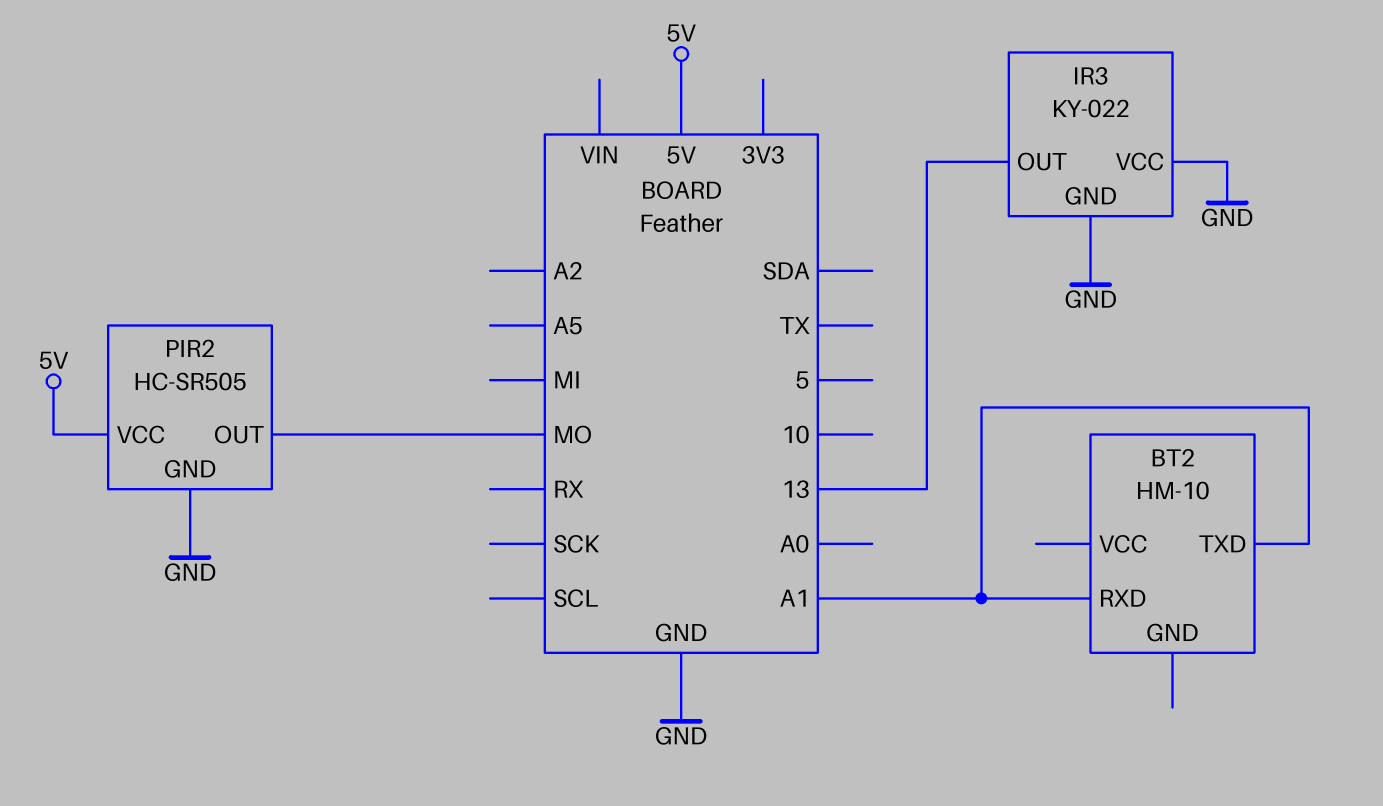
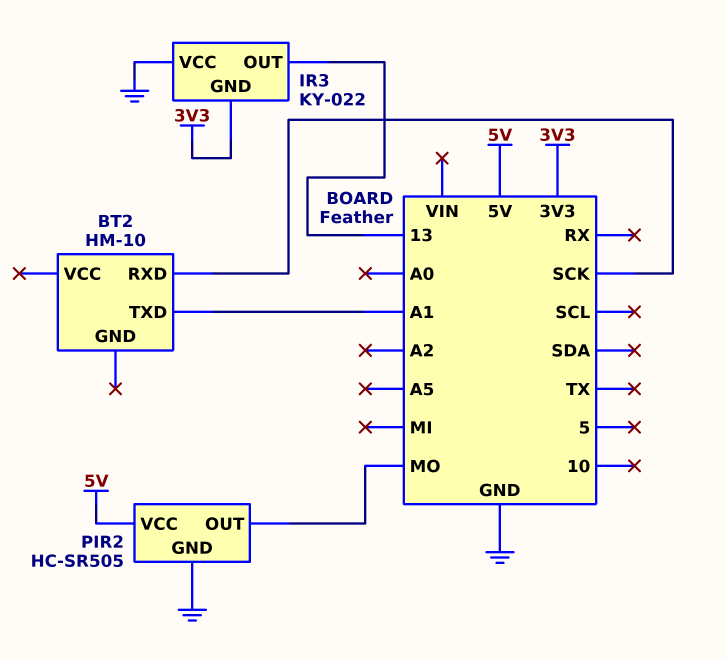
BT2 pin RXD: A1 -> SCK
IR3 pin GND: GND -> 3V3

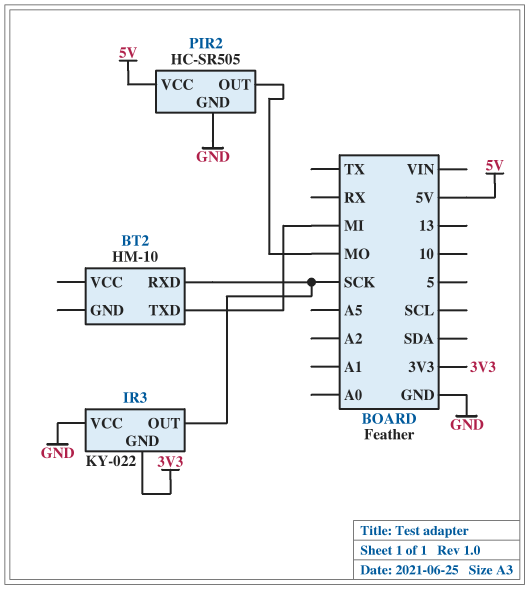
BT2 pin TXD: A1 -> MI
IR3 pin OUT: 13 -> SCK

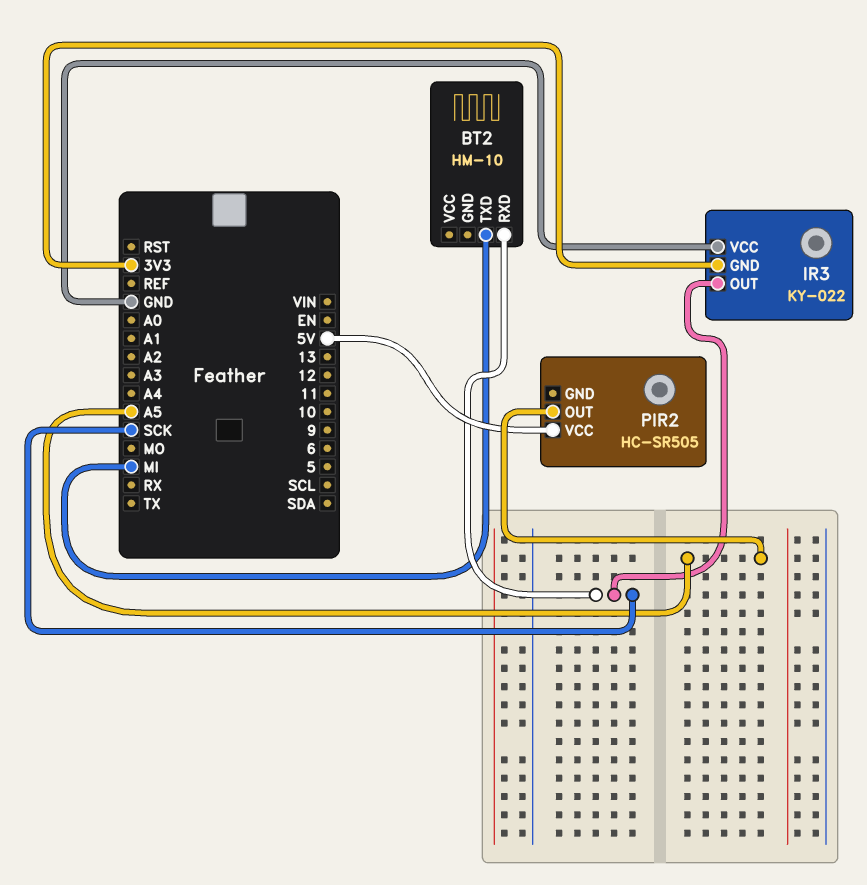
PIR2 pin GND: GND -> none
PIR2 pin OUT: MO -> A5

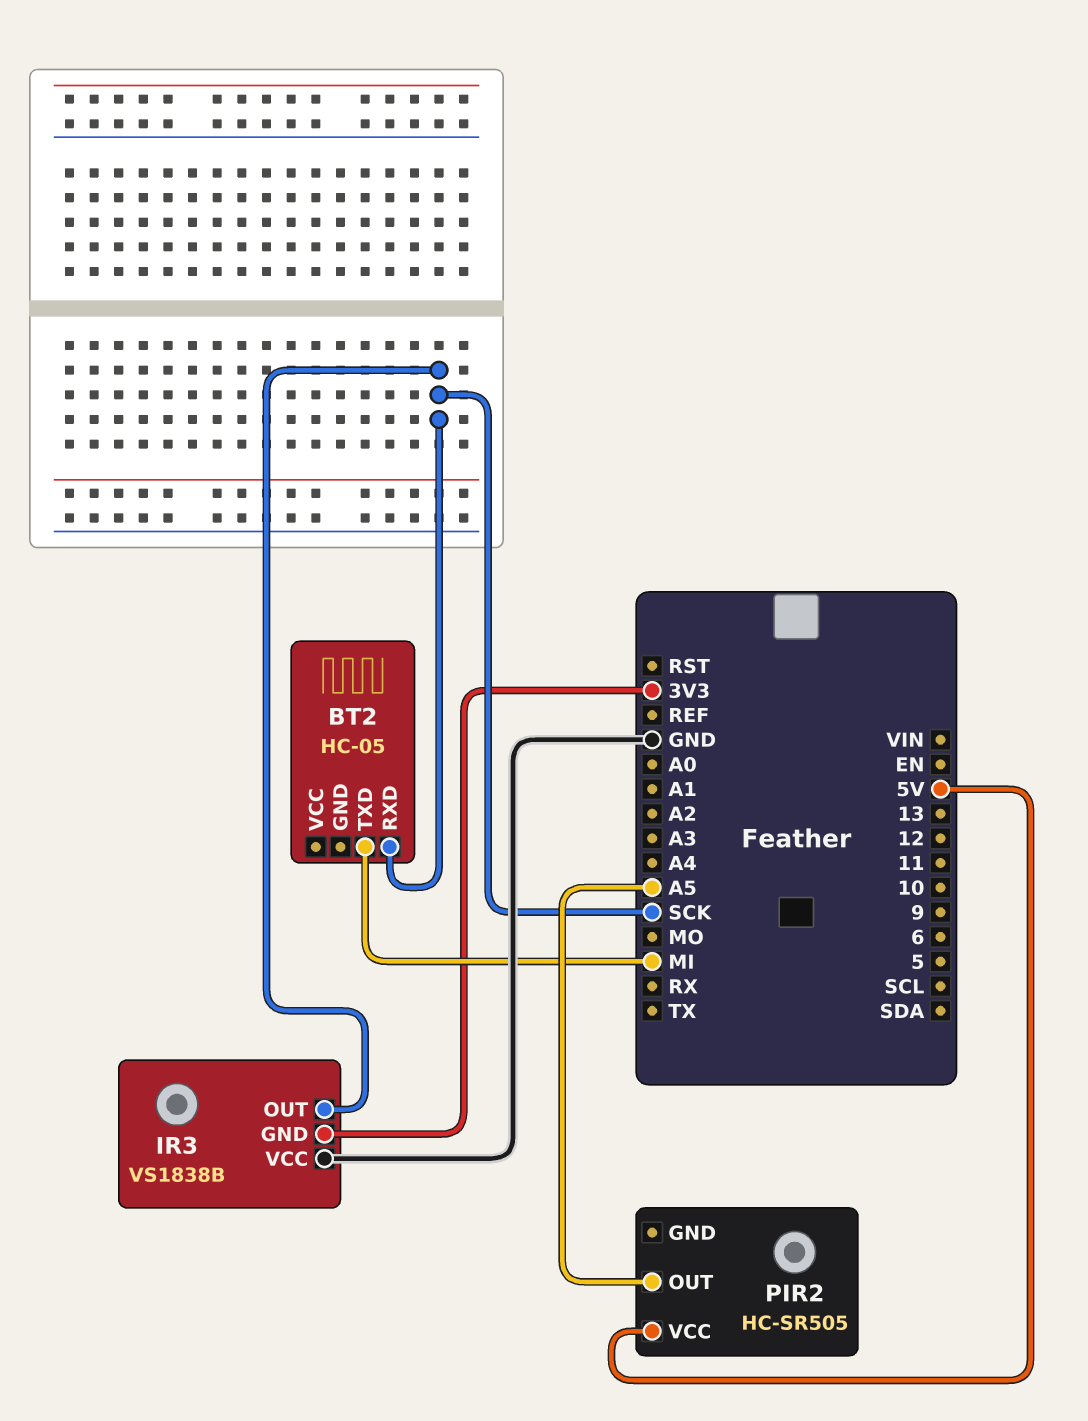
BT2: HM-10 -> HC-05
IR3: KY-022 -> VS1838B

